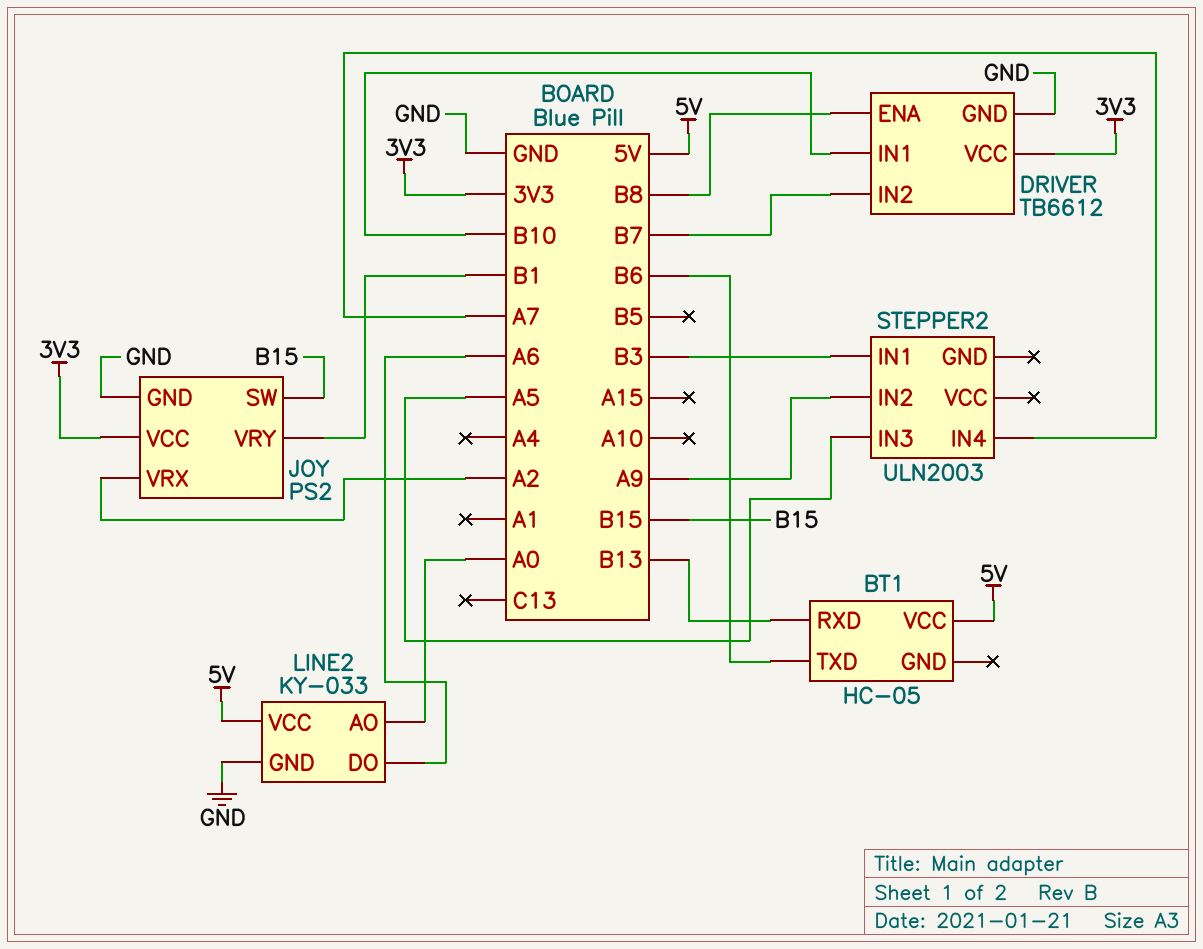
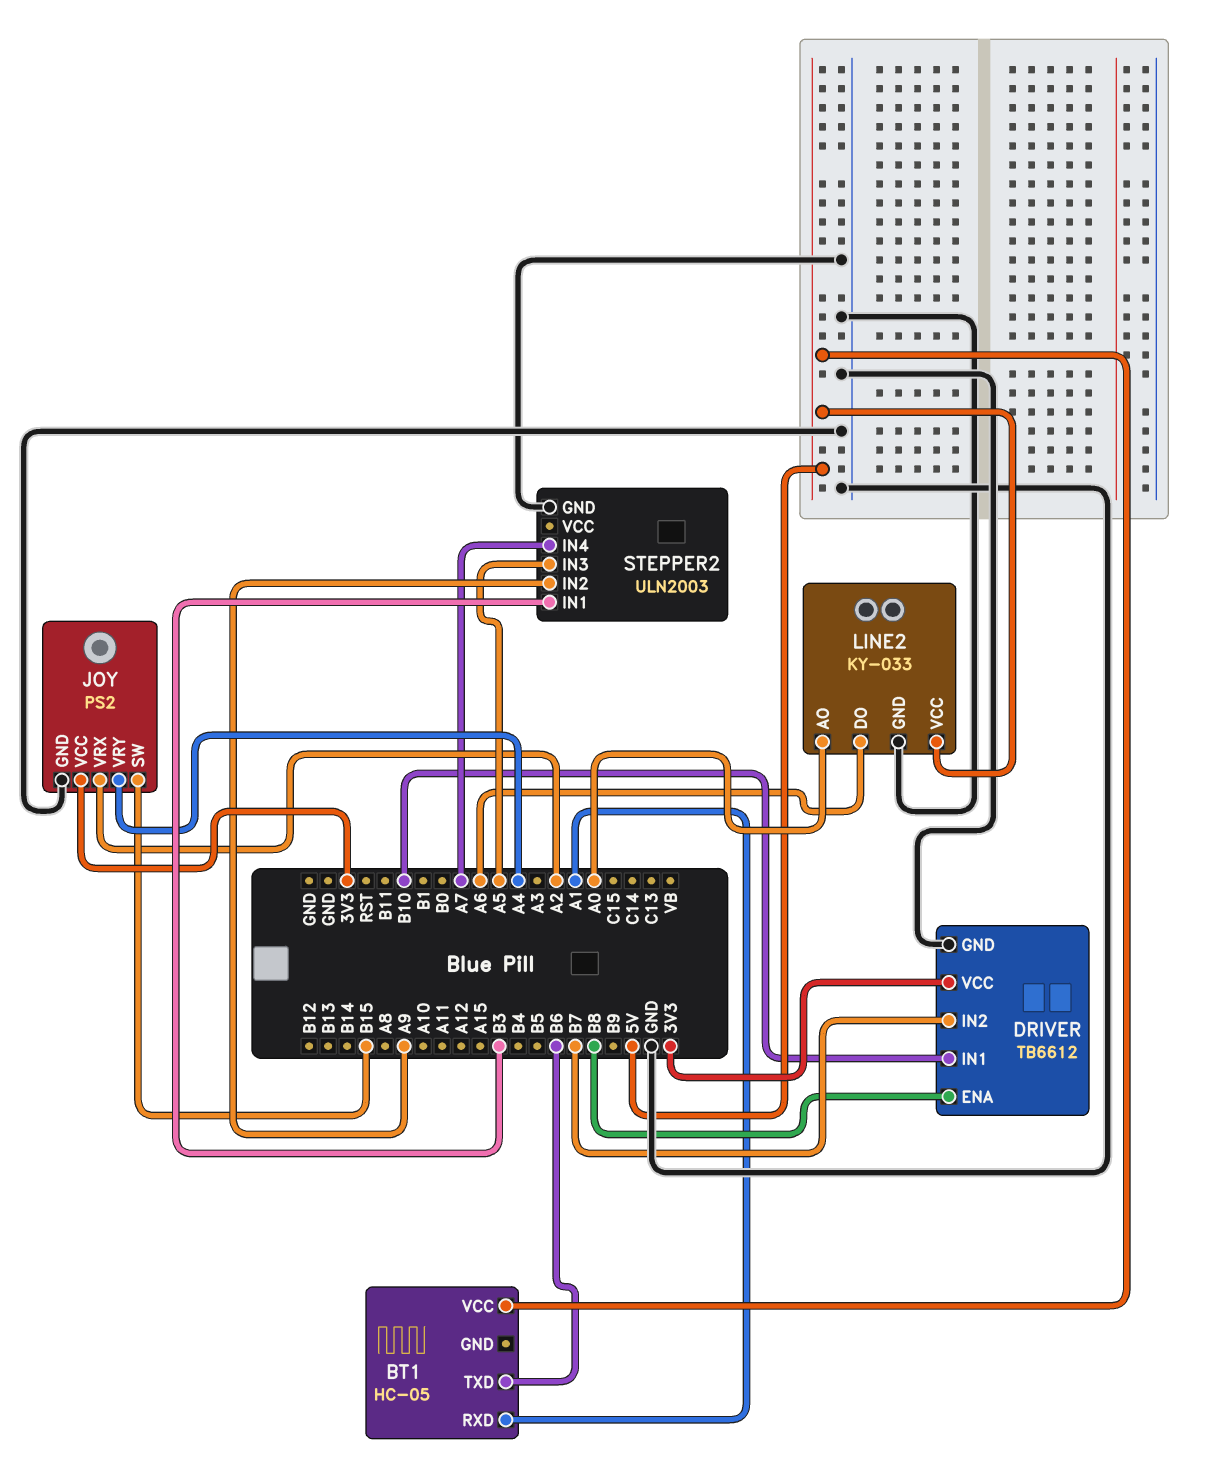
BT1 pin RXD: B13 -> A1
JOY pin VRY: B1 -> A4
STEPPER2 pin GND: none -> GND

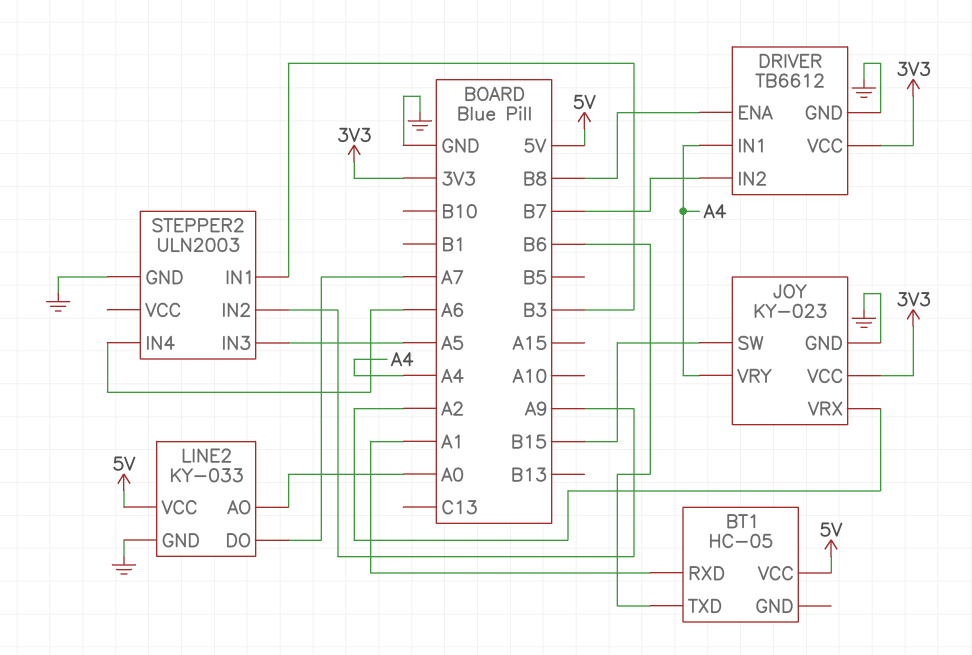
DRIVER pin IN1: B10 -> A4
JOY: PS2 -> KY-023
LINE2 pin DO: A6 -> A7
STEPPER2 pin IN4: A7 -> A6

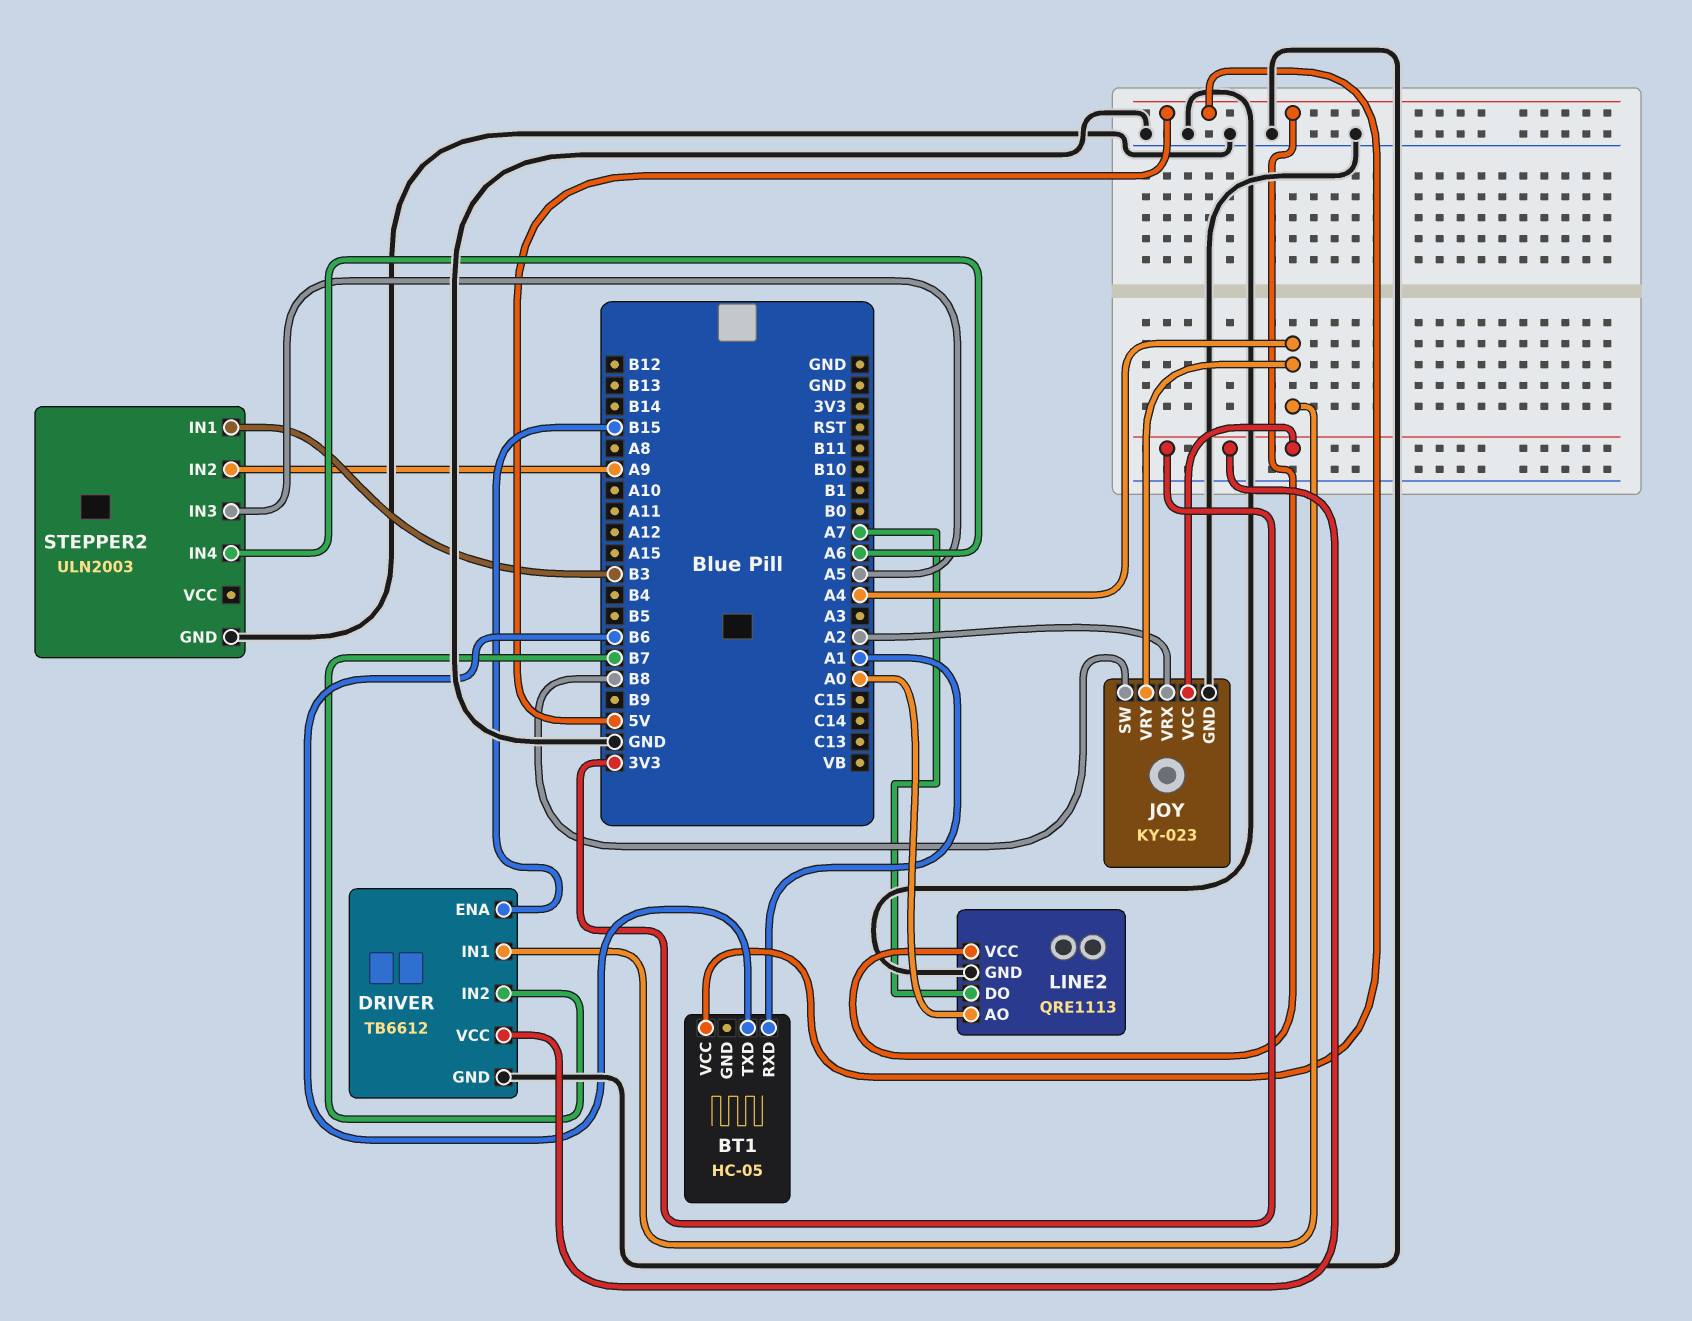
DRIVER pin ENA: B8 -> B15
JOY pin SW: B15 -> B8
LINE2: KY-033 -> QRE1113

